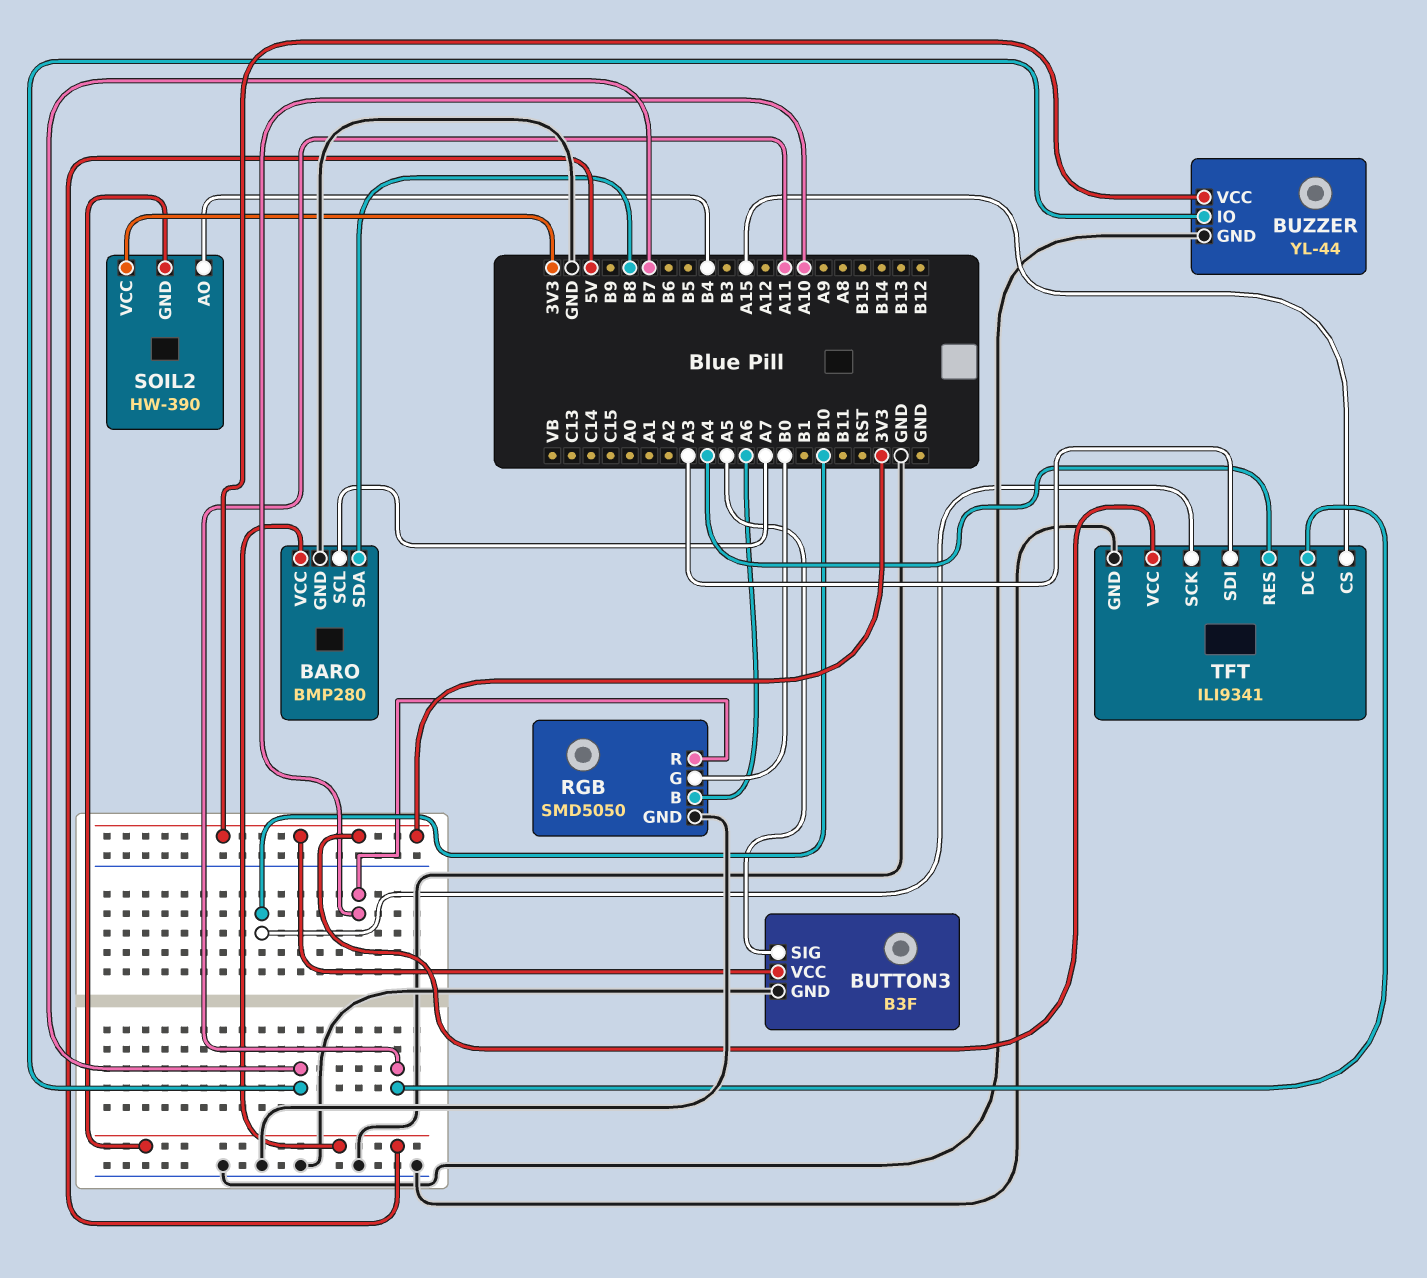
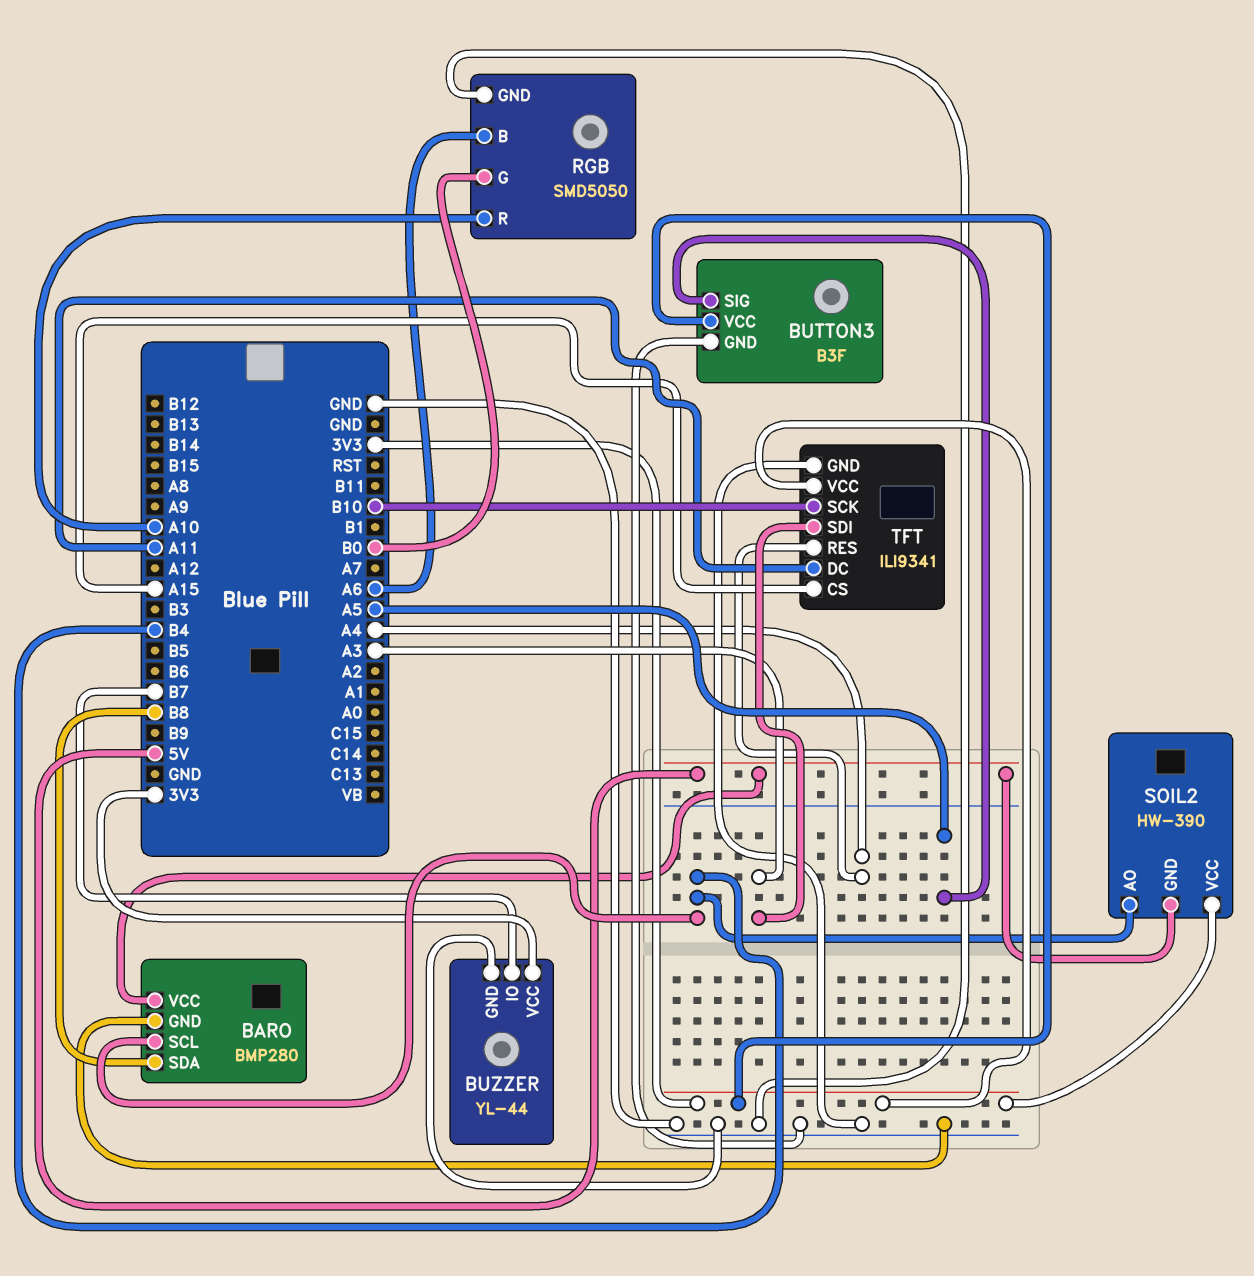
BARO pin SCL: A7 -> B4

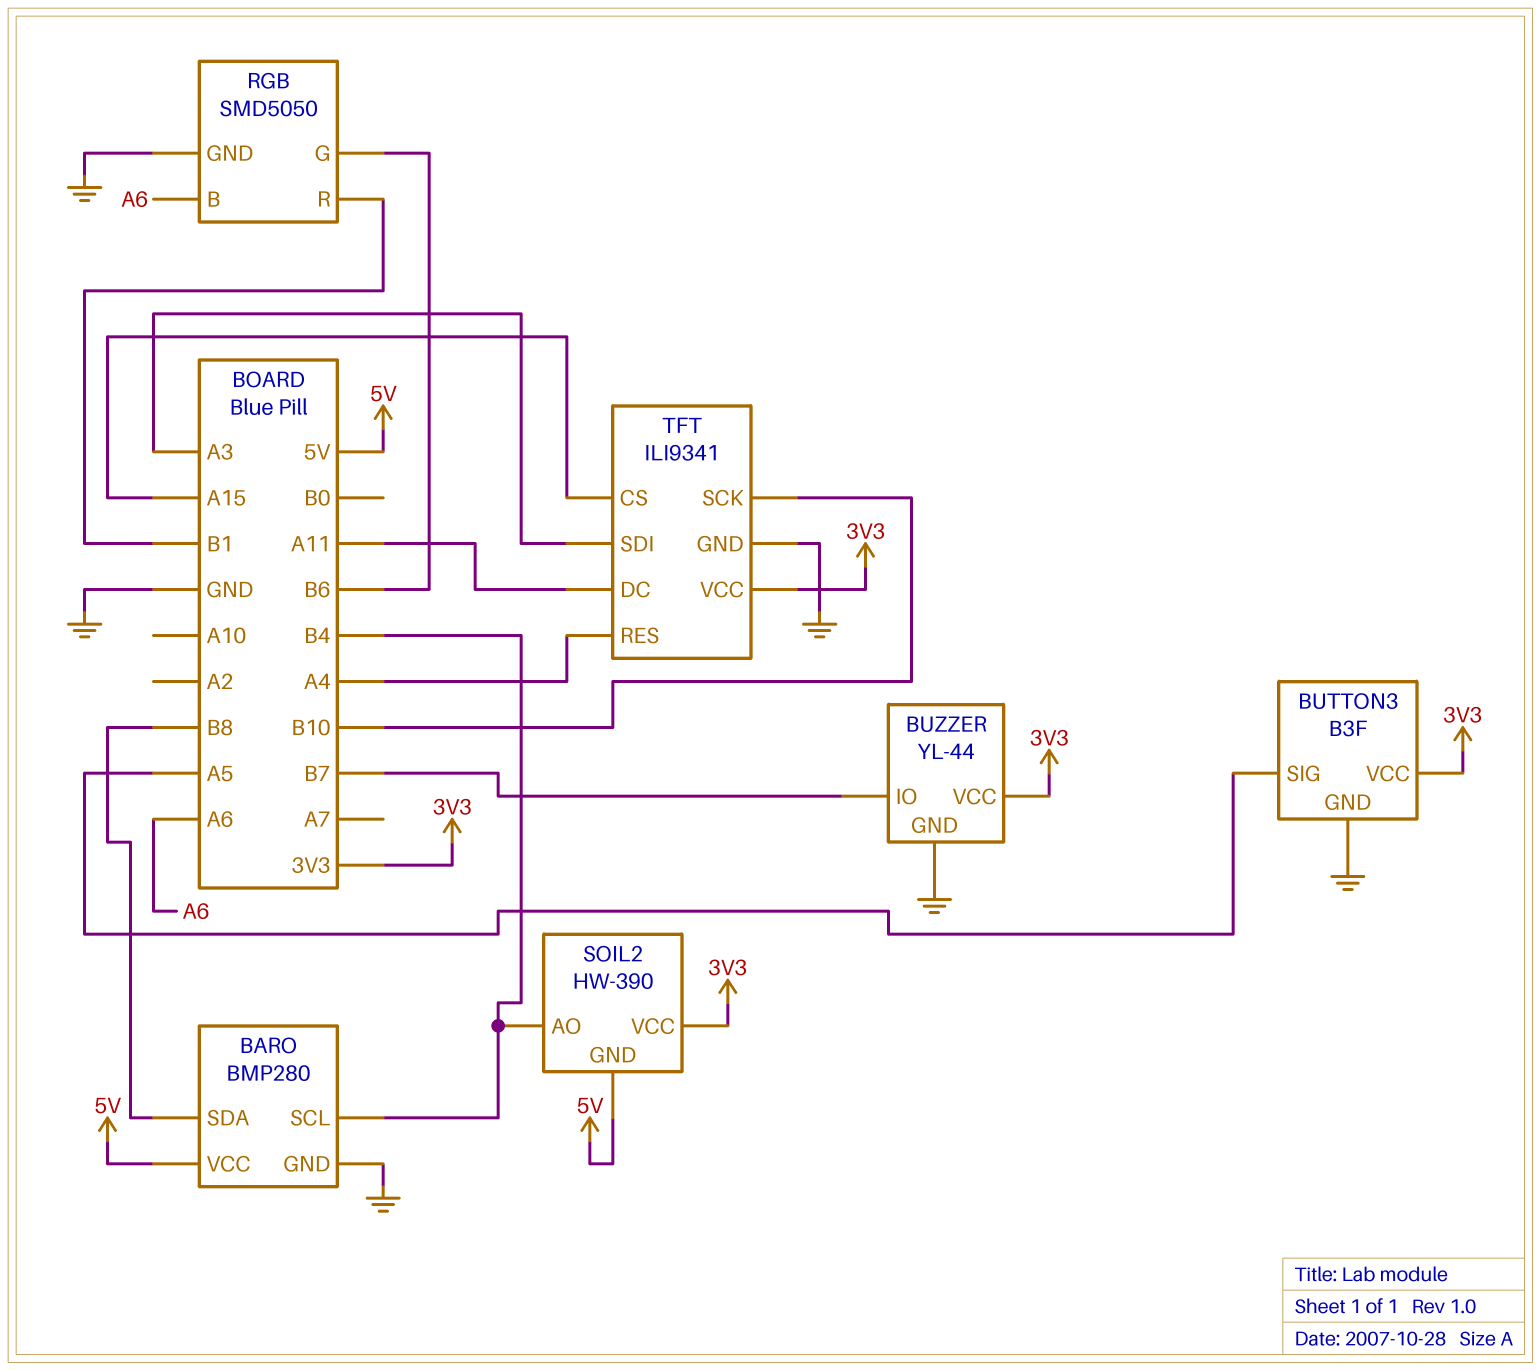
RGB pin G: B0 -> B6
RGB pin R: A10 -> B1

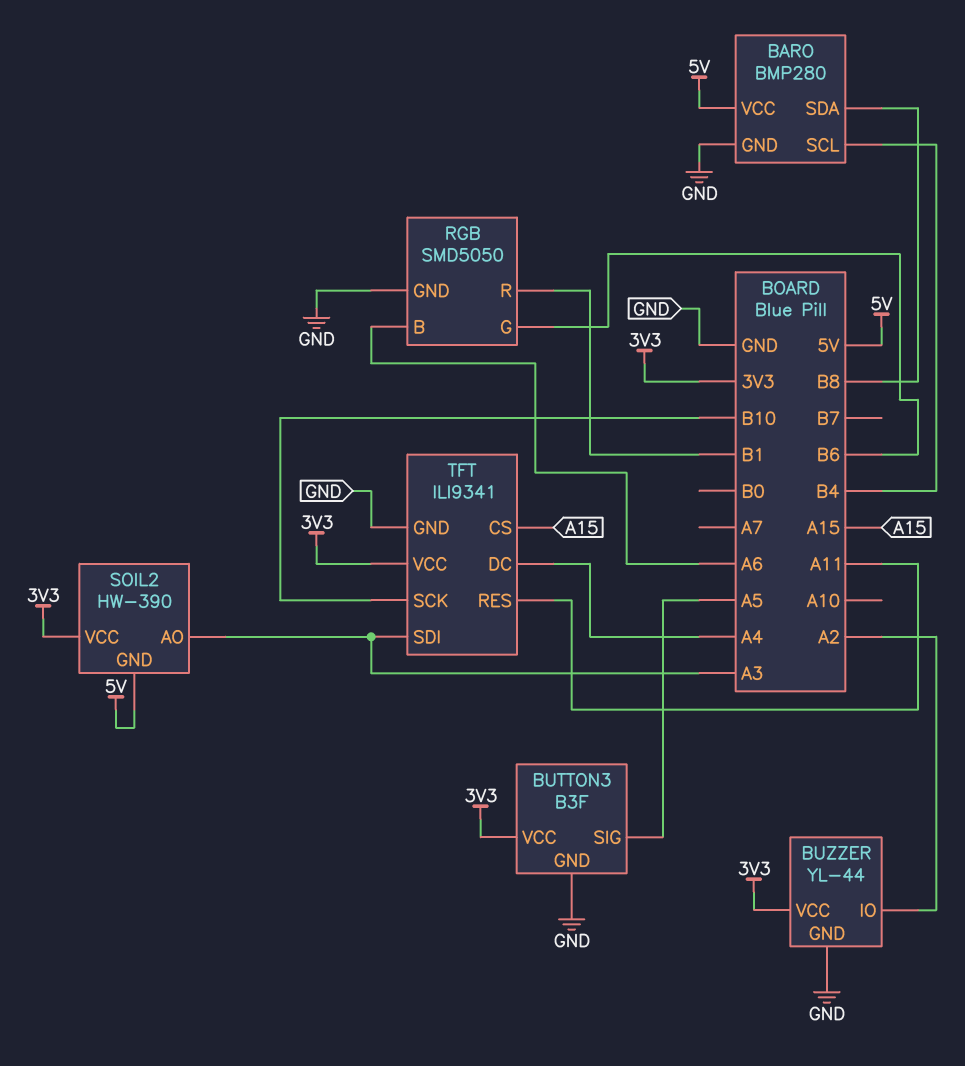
BUZZER pin IO: B7 -> A2
SOIL2 pin AO: B4 -> A3
TFT pin DC: A11 -> A4
TFT pin RES: A4 -> A11

